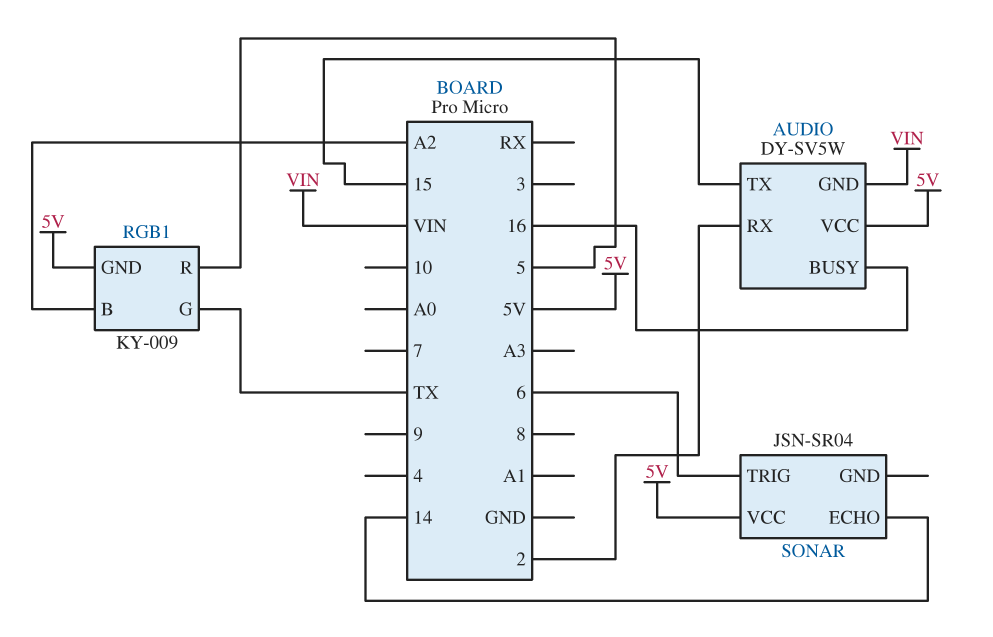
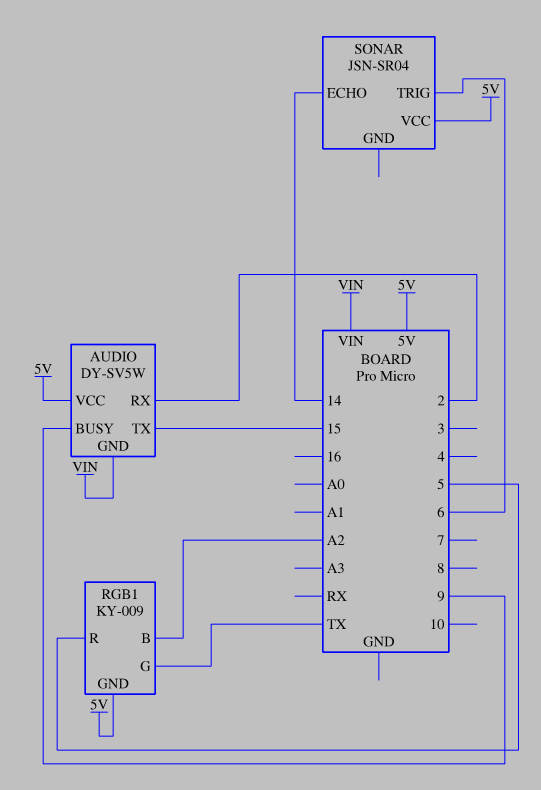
AUDIO pin BUSY: 16 -> 9

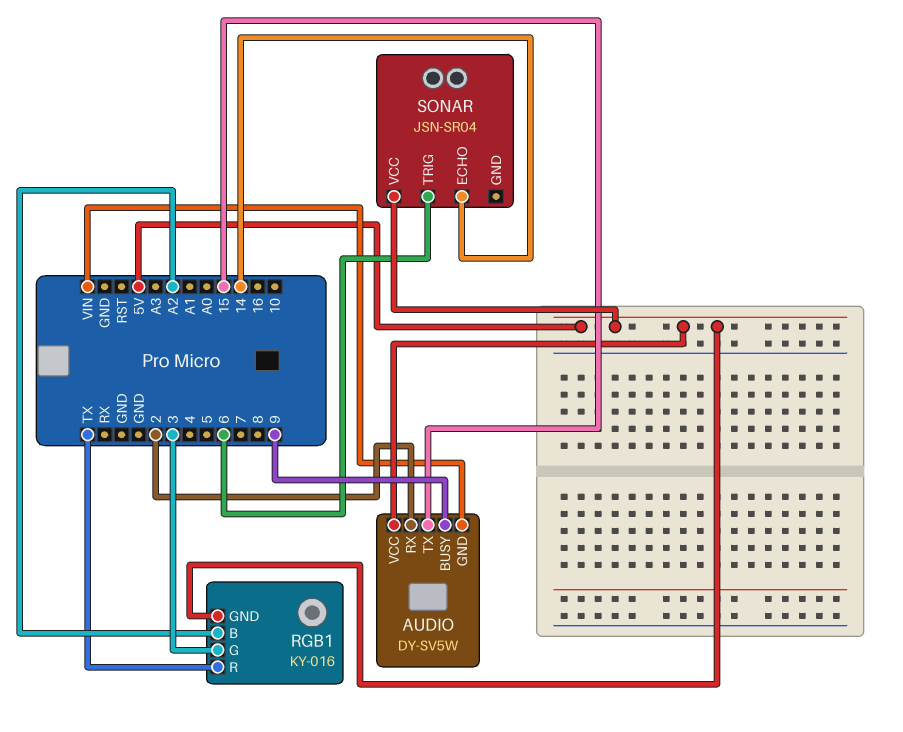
RGB1: KY-009 -> KY-016
RGB1 pin G: TX -> 3
RGB1 pin R: 5 -> TX

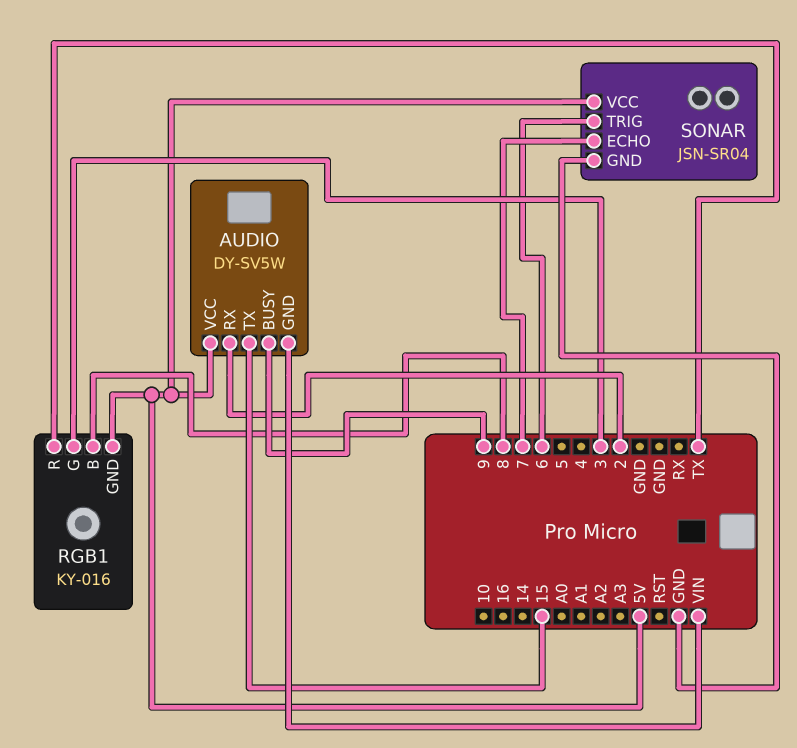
RGB1 pin B: A2 -> 8
SONAR pin ECHO: 14 -> 7
SONAR pin GND: none -> GND

